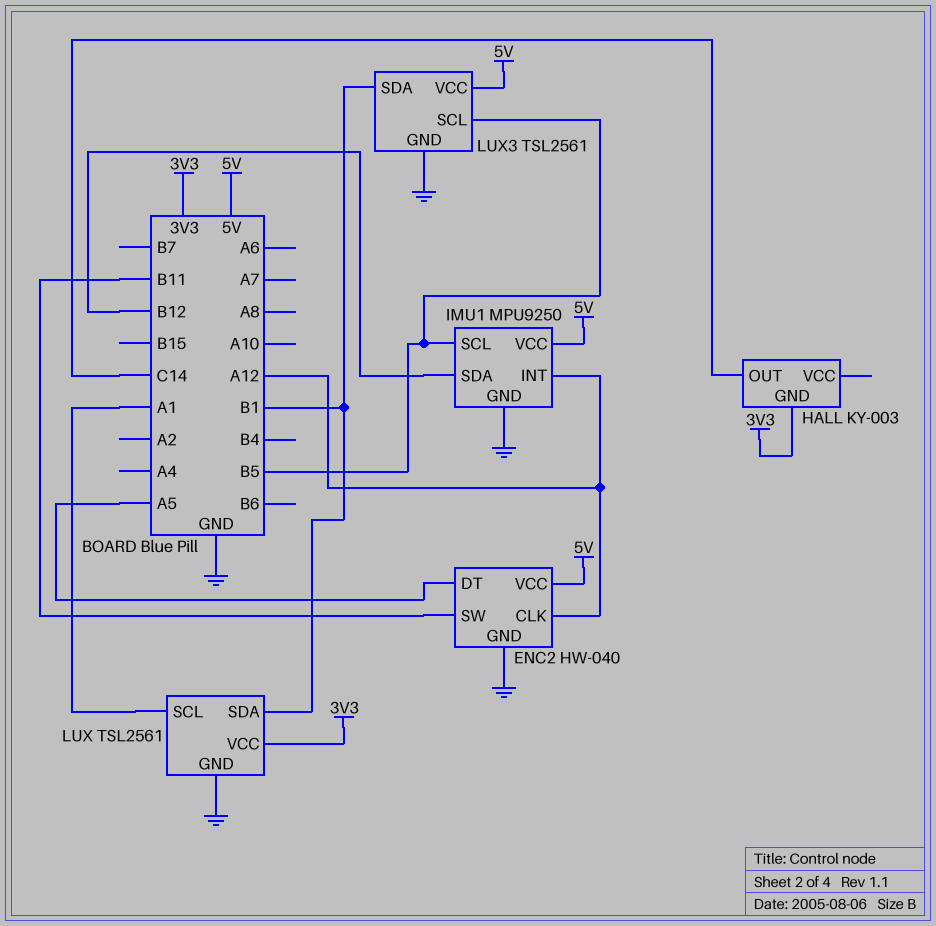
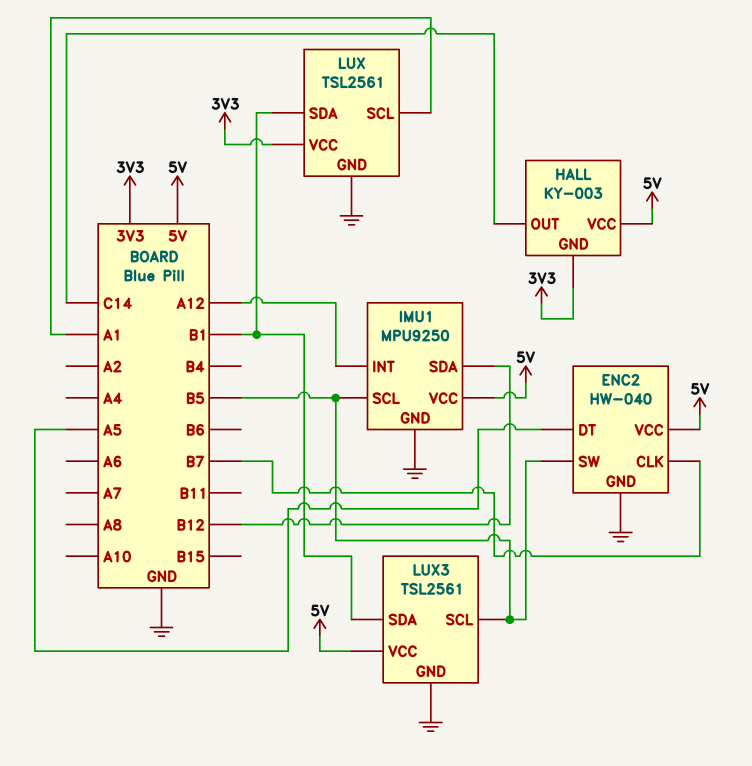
ENC2 pin CLK: A12 -> B7
ENC2 pin SW: B11 -> B5
HALL pin VCC: none -> 5V

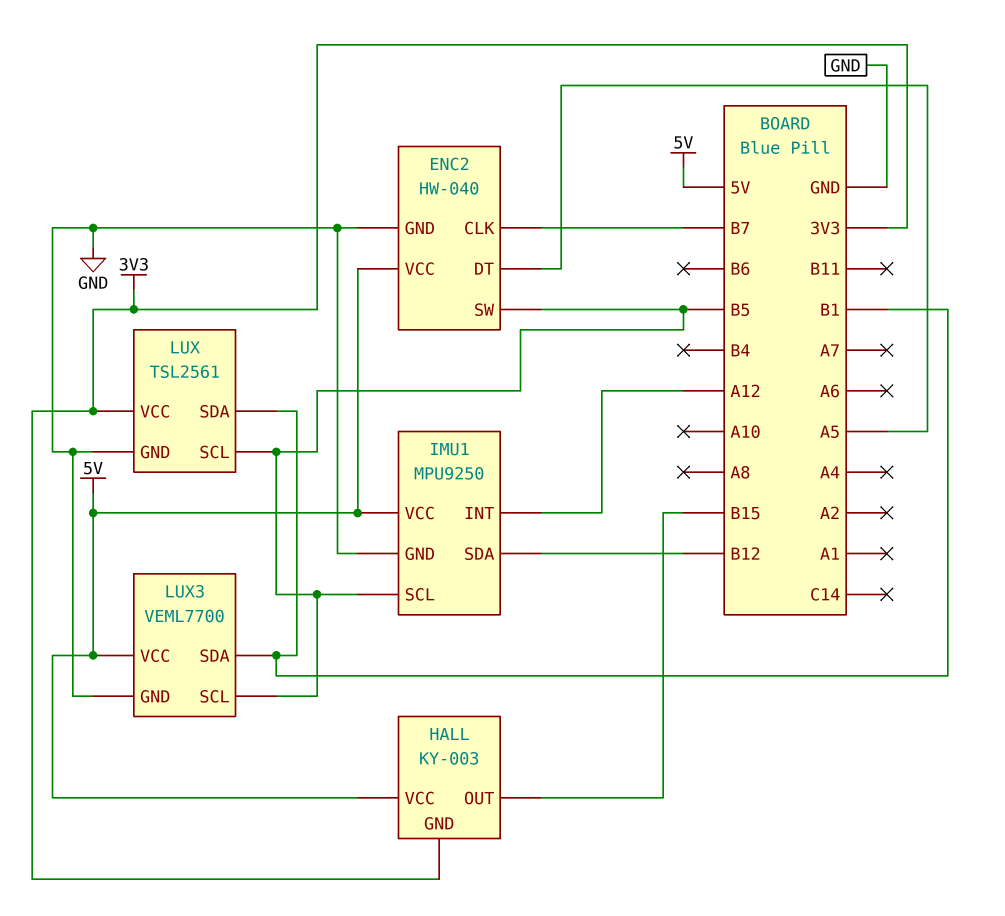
HALL pin OUT: C14 -> B15
LUX pin SCL: A1 -> B5
LUX3: TSL2561 -> VEML7700

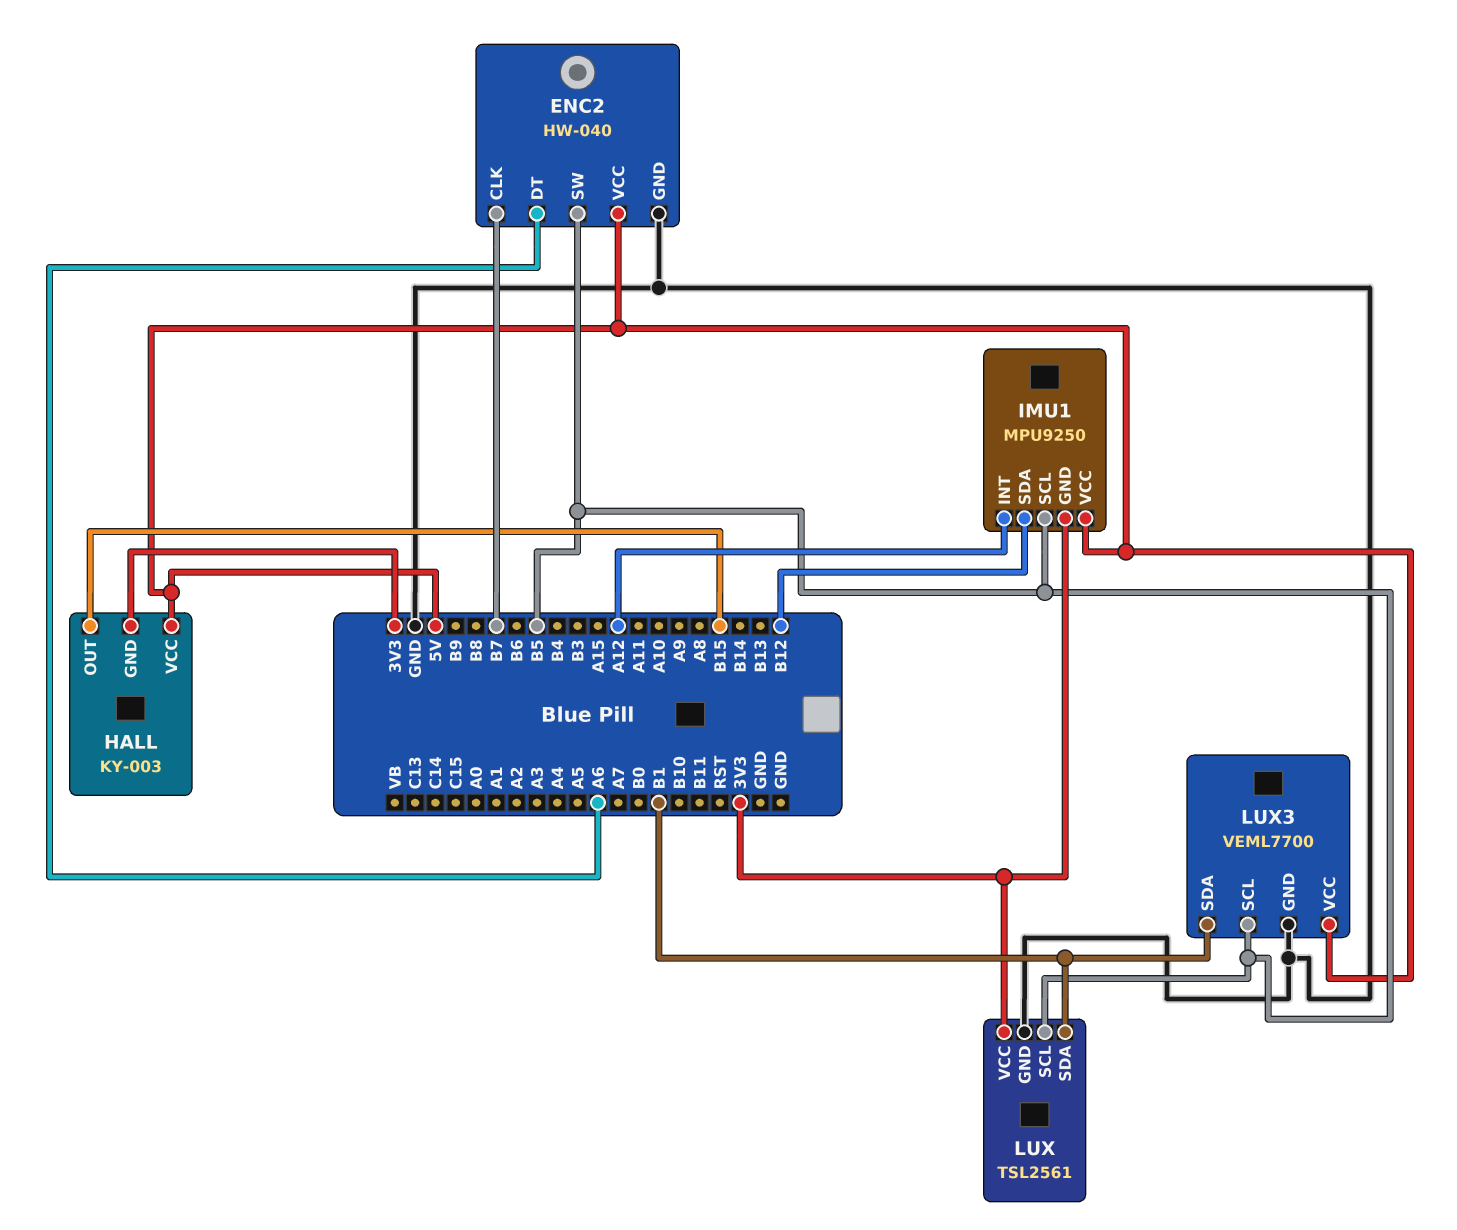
ENC2 pin DT: A5 -> A6
IMU1 pin GND: GND -> 3V3

